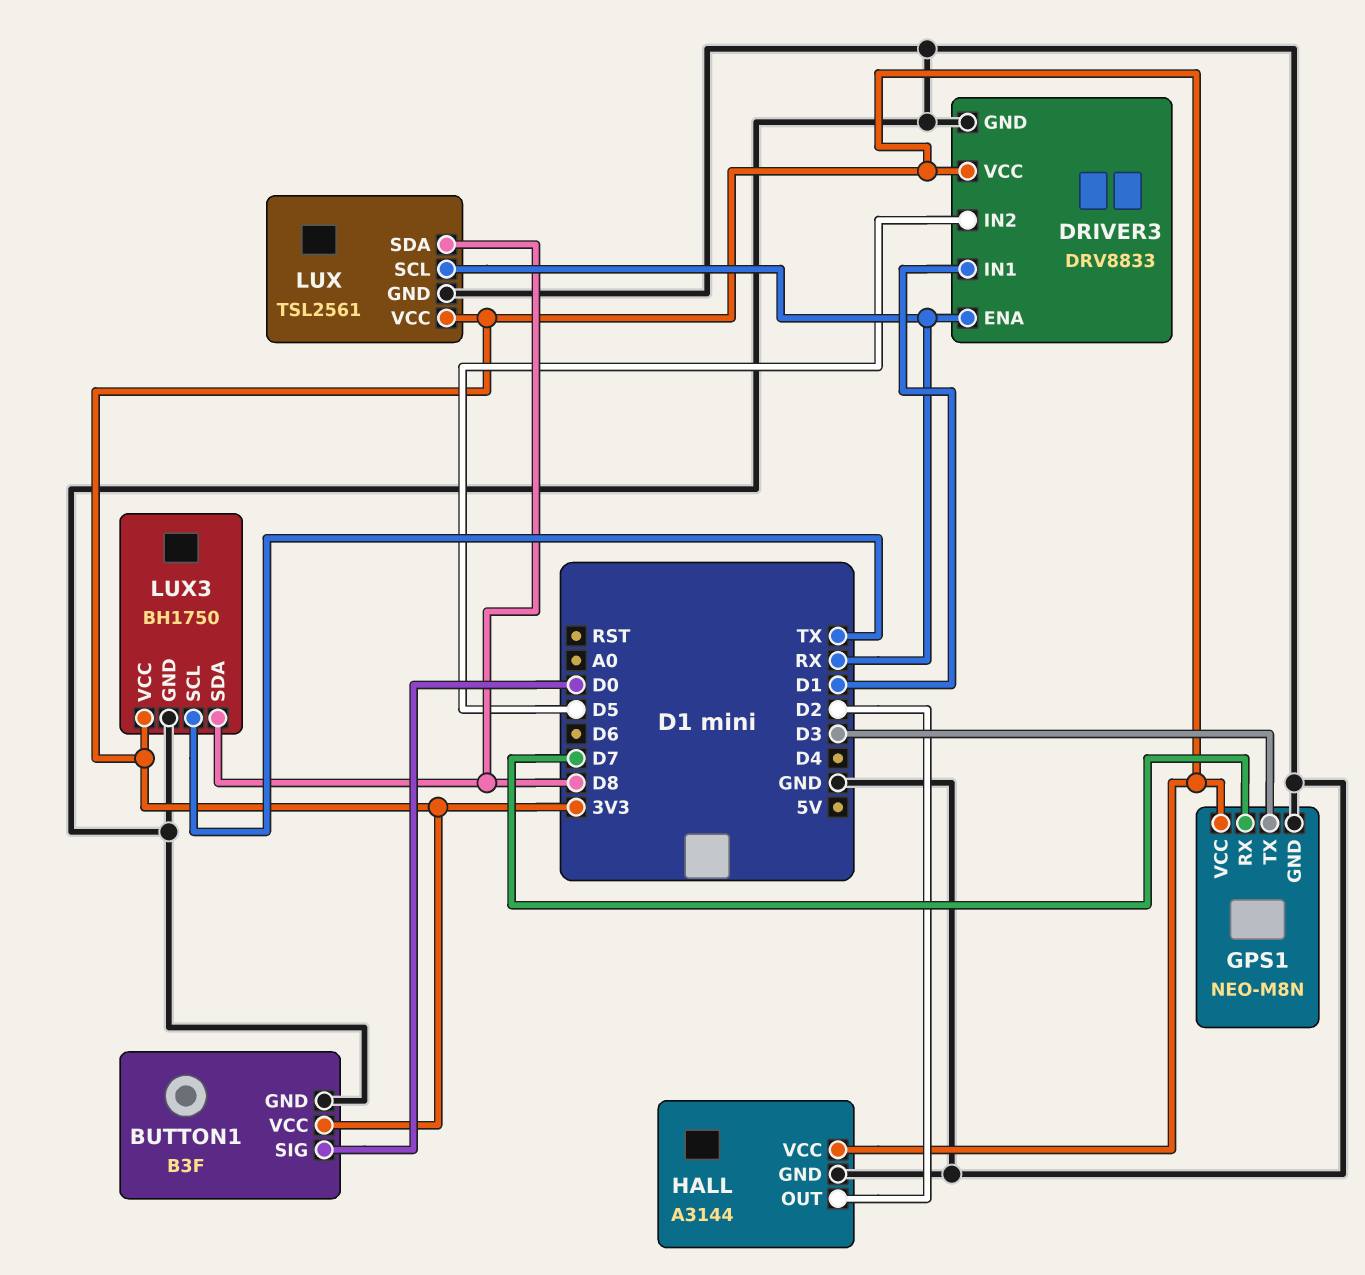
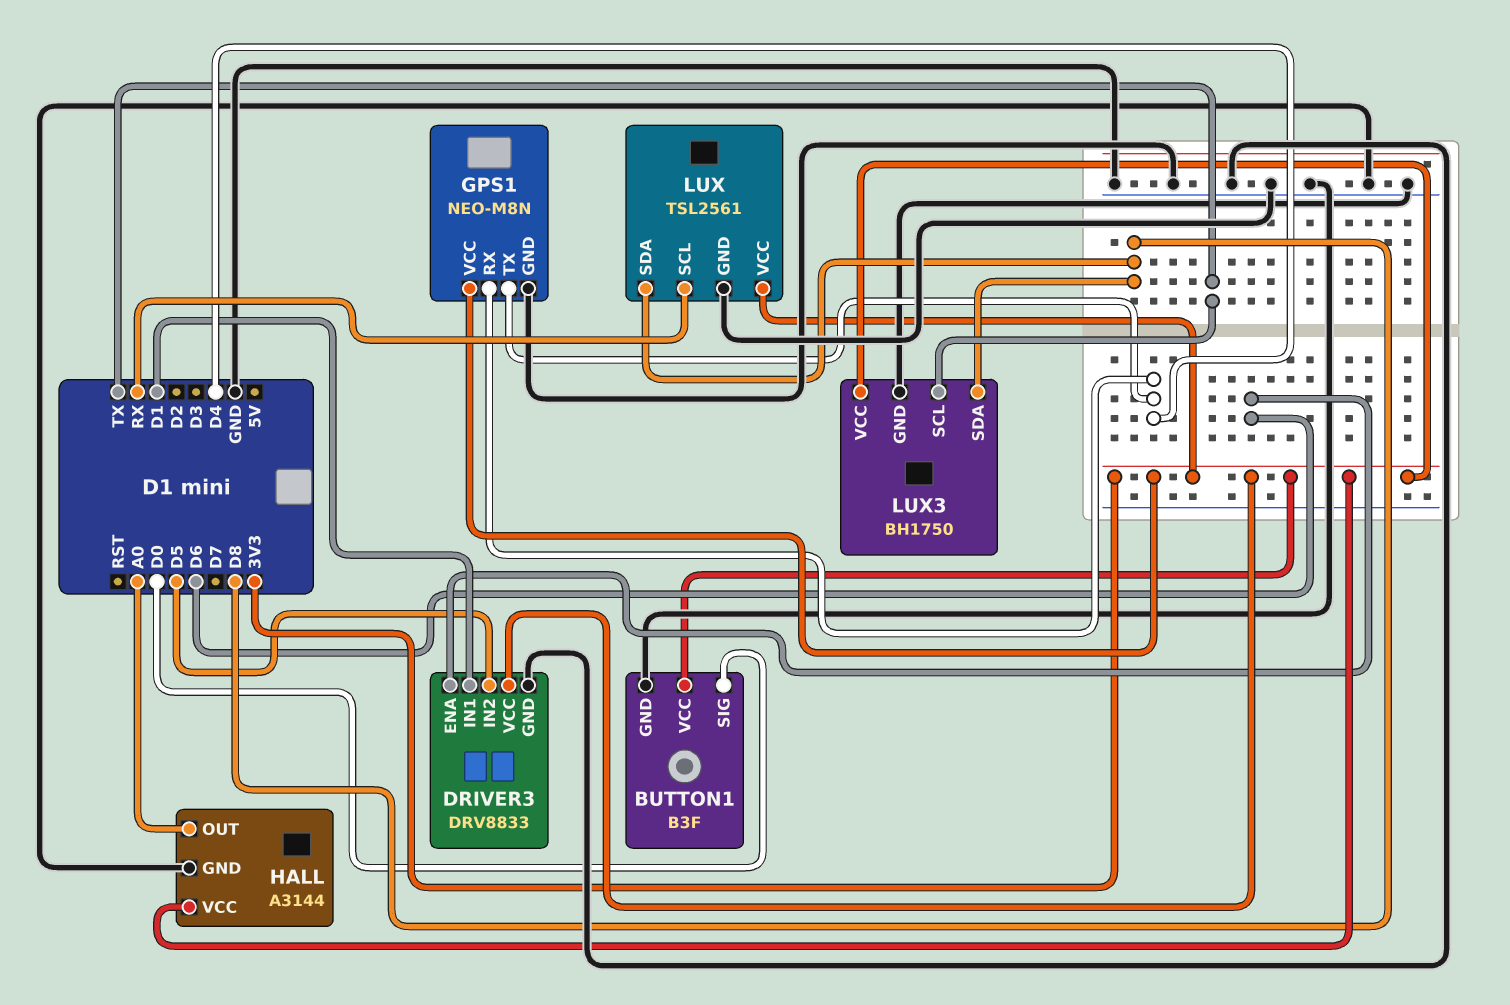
DRIVER3 pin ENA: RX -> D6
GPS1 pin RX: D7 -> D4
GPS1 pin TX: D3 -> D4
HALL pin OUT: D2 -> A0

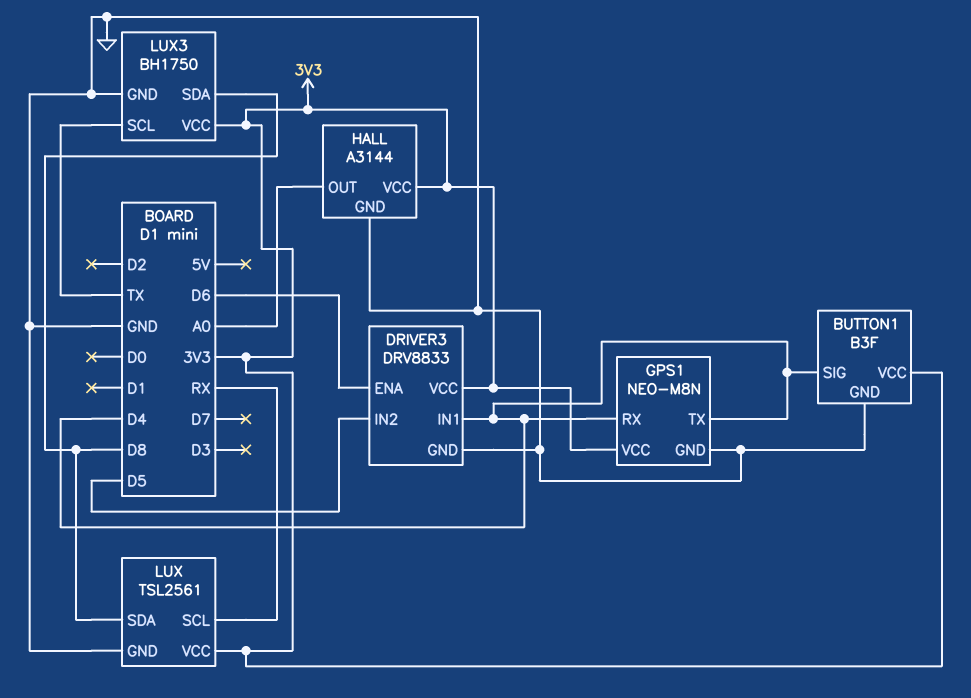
BUTTON1 pin SIG: D0 -> D4
DRIVER3 pin IN1: D1 -> D4

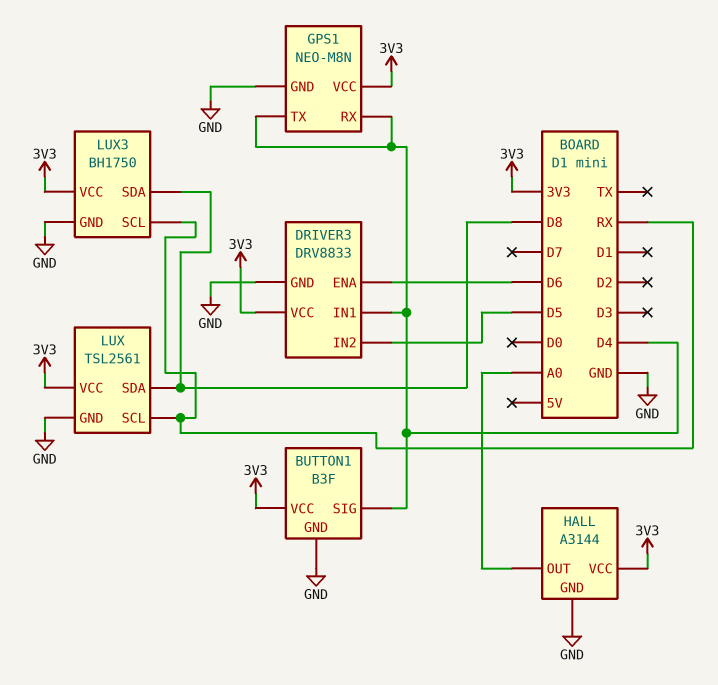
LUX3 pin SCL: TX -> RX

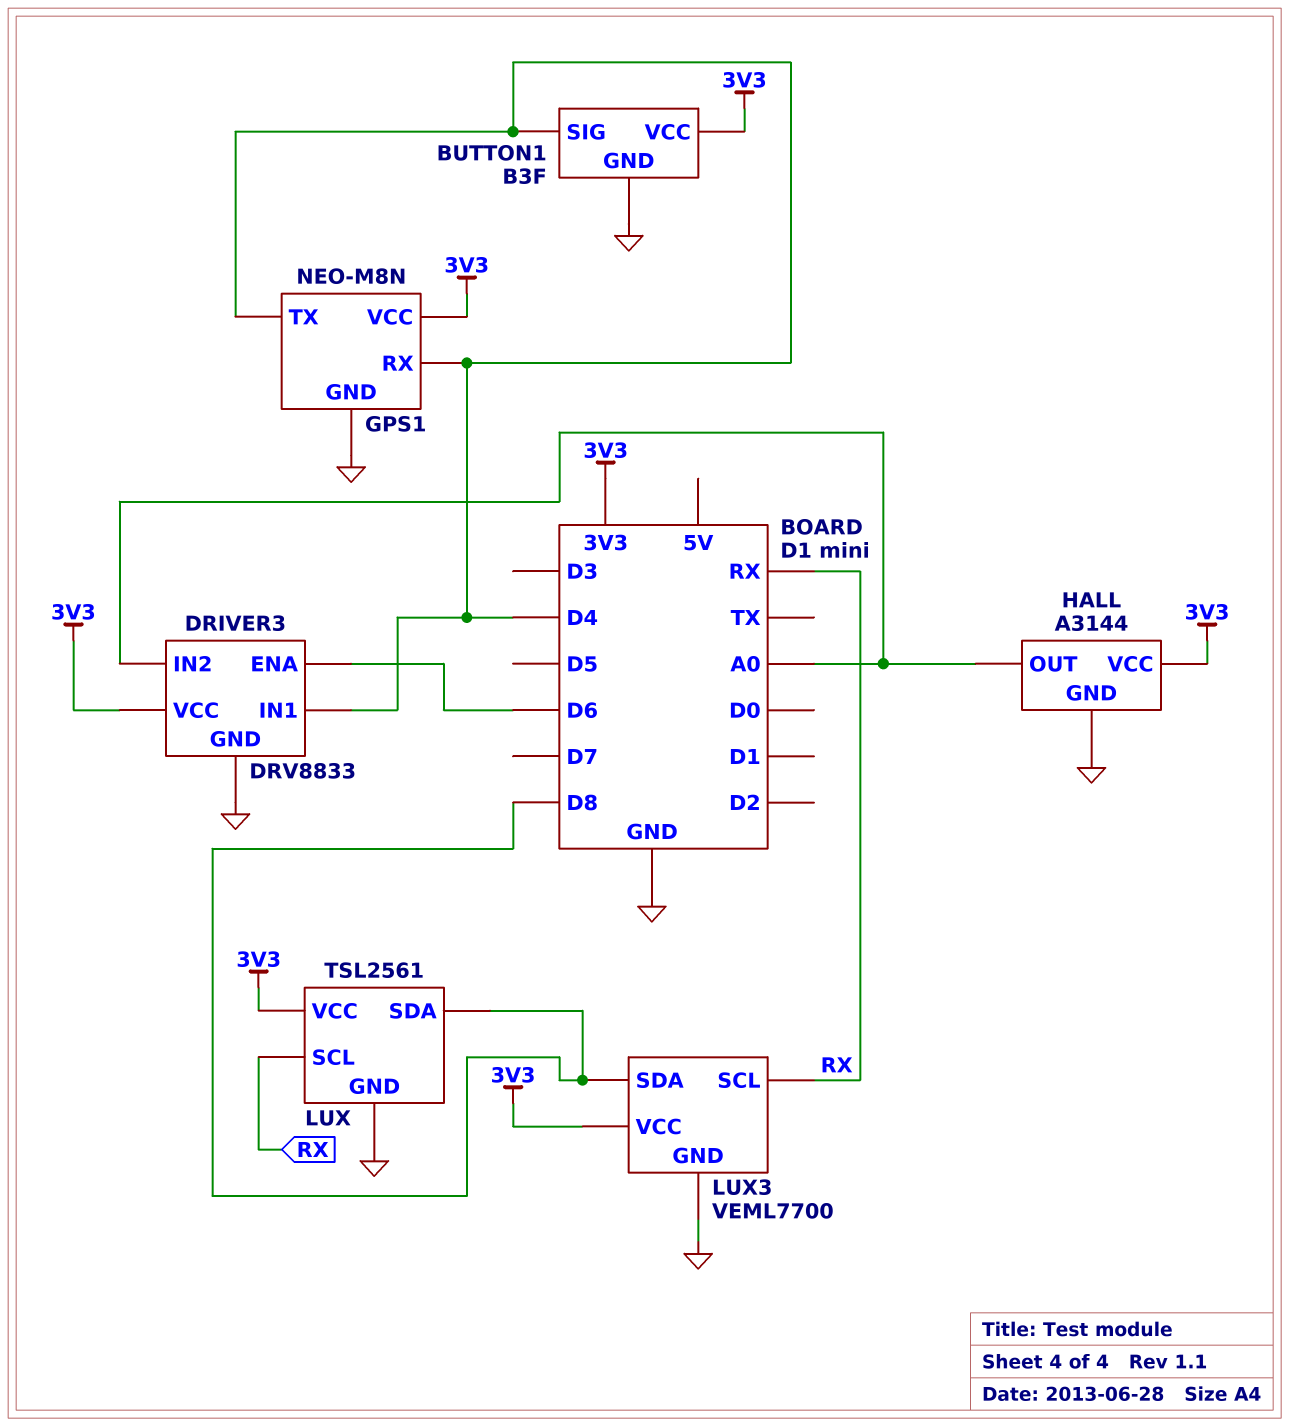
DRIVER3 pin IN2: D5 -> A0
LUX3: BH1750 -> VEML7700

